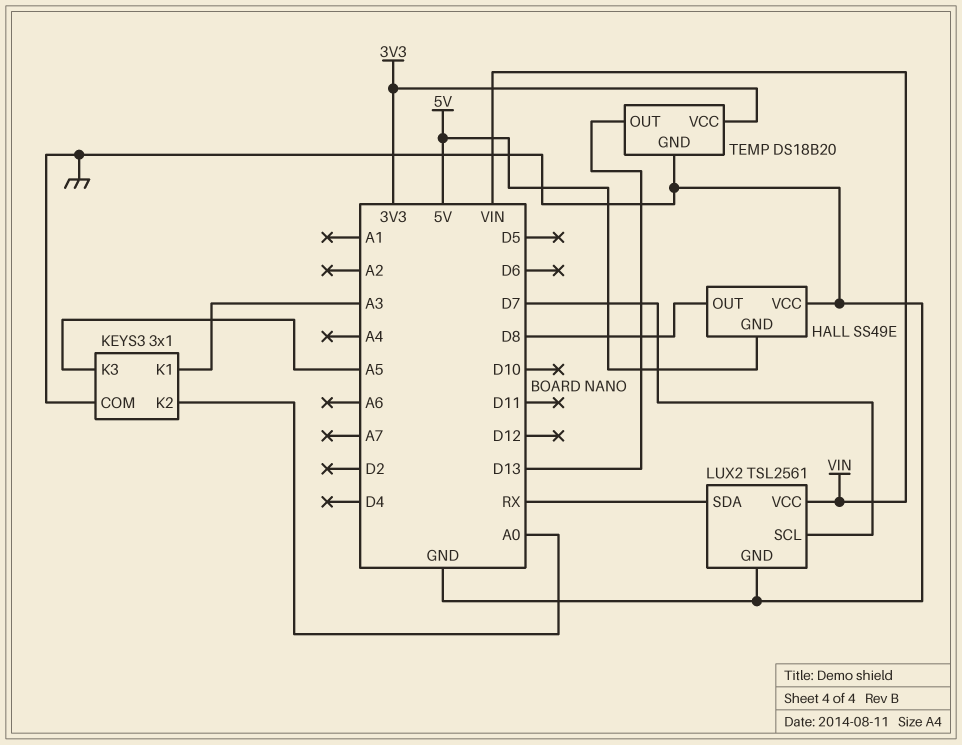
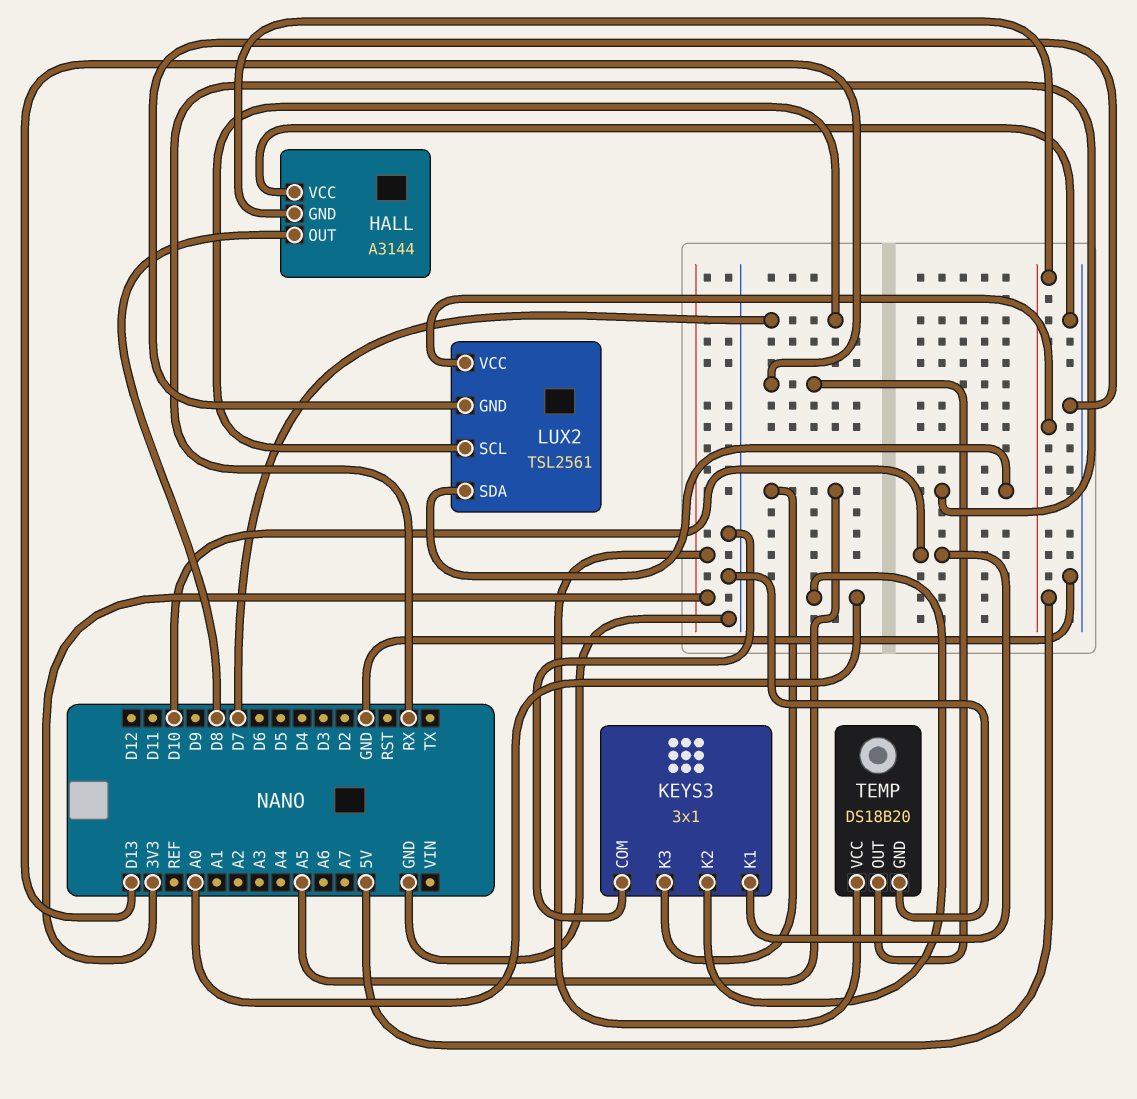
HALL: SS49E -> A3144
KEYS3 pin K1: A3 -> D10
LUX2 pin VCC: VIN -> 5V

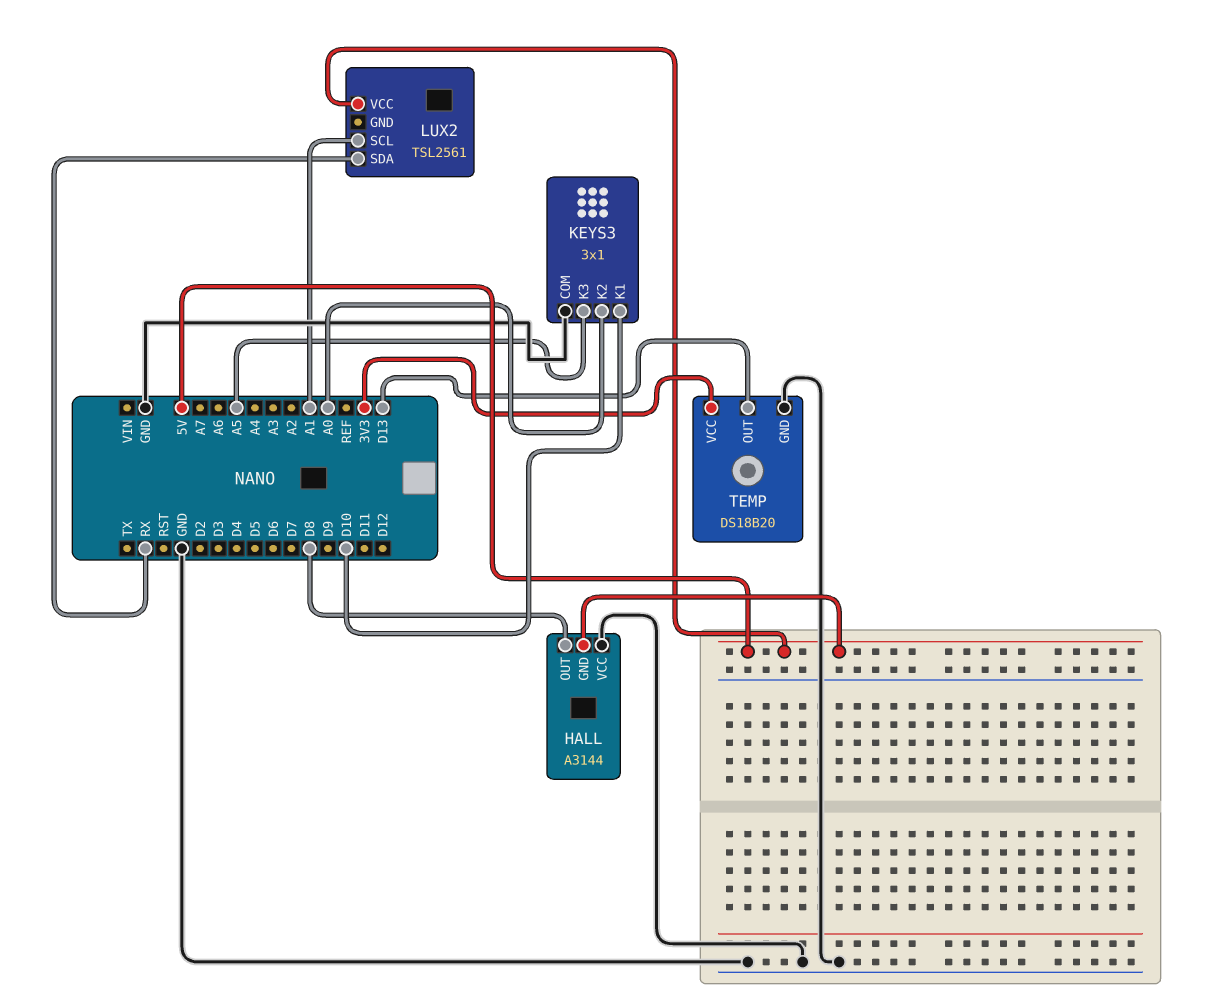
LUX2 pin GND: GND -> none
LUX2 pin SCL: D7 -> A1

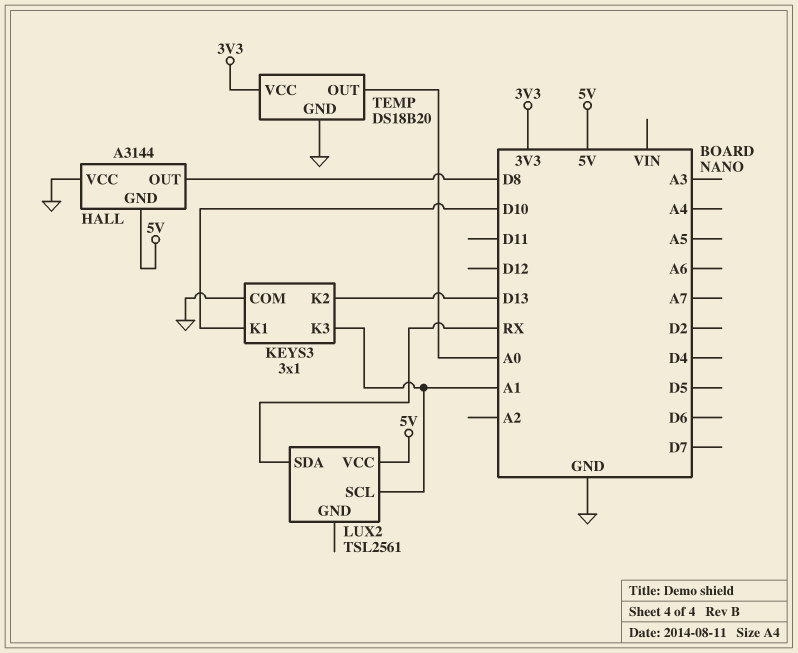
KEYS3 pin K2: A0 -> D13
KEYS3 pin K3: A5 -> A1
TEMP pin OUT: D13 -> A0

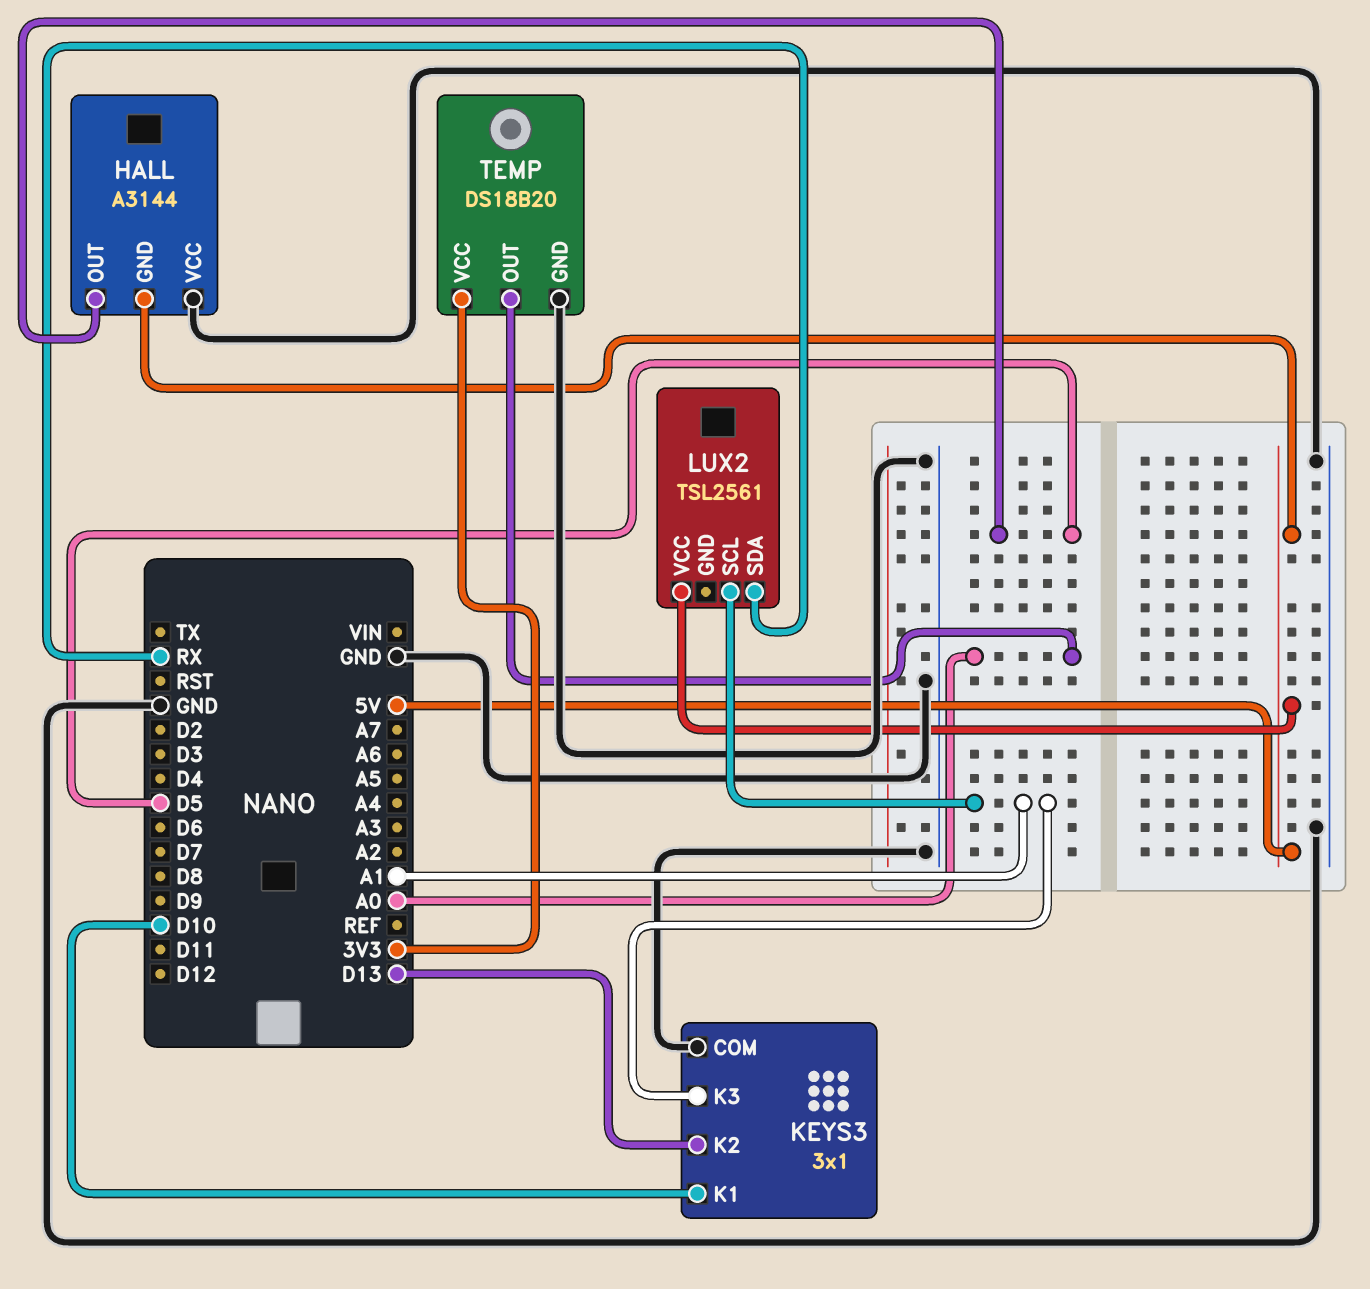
HALL pin OUT: D8 -> D5

